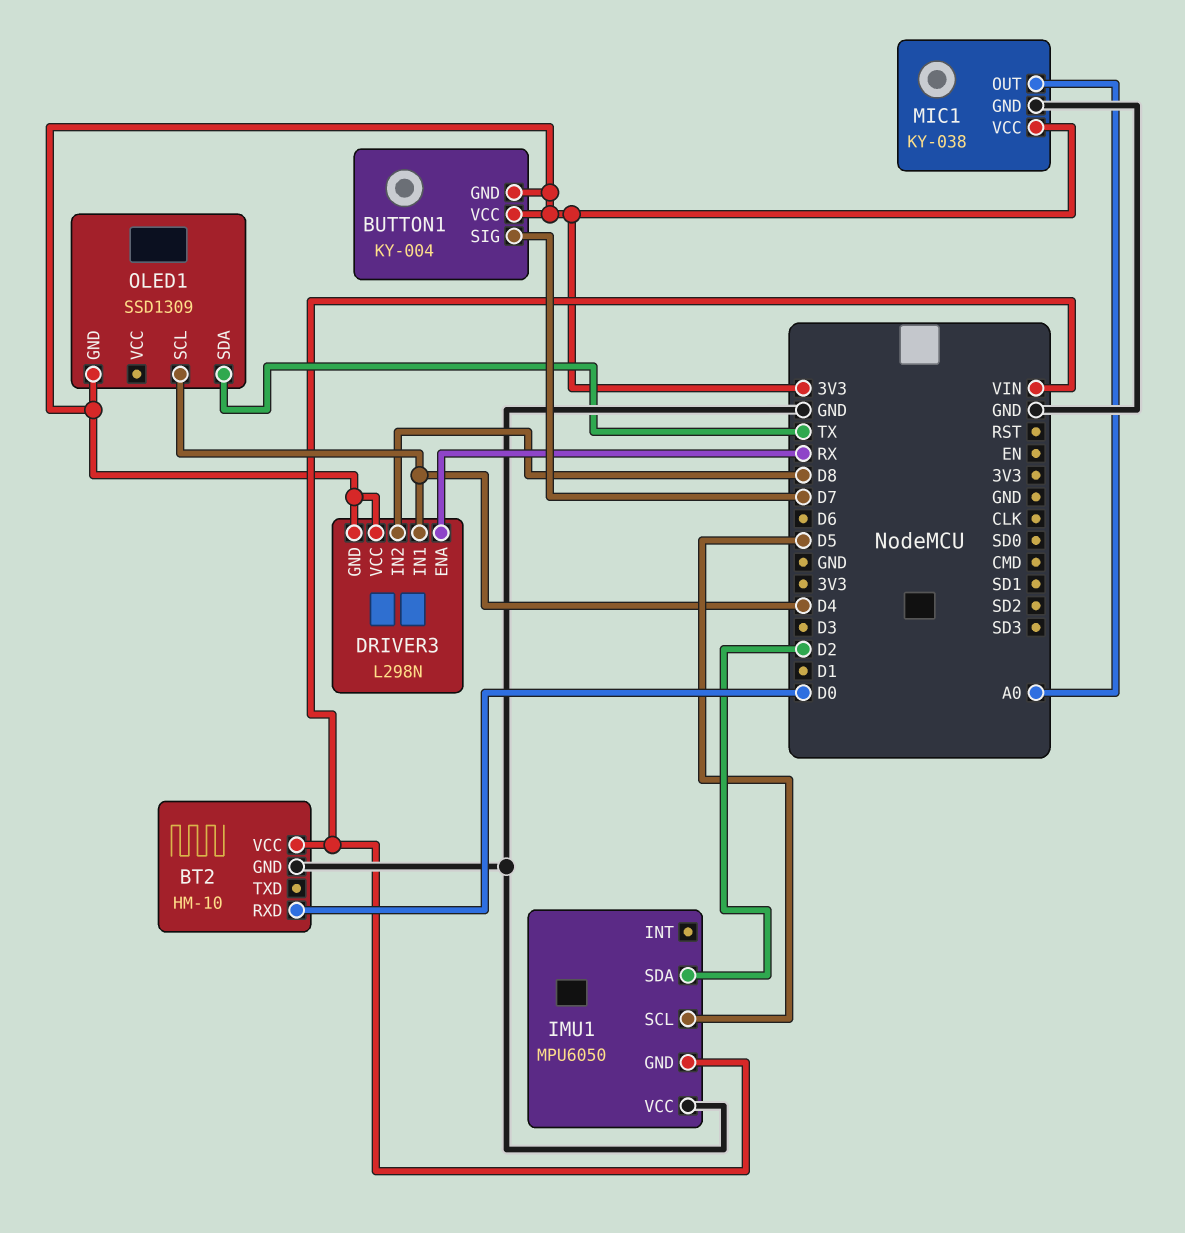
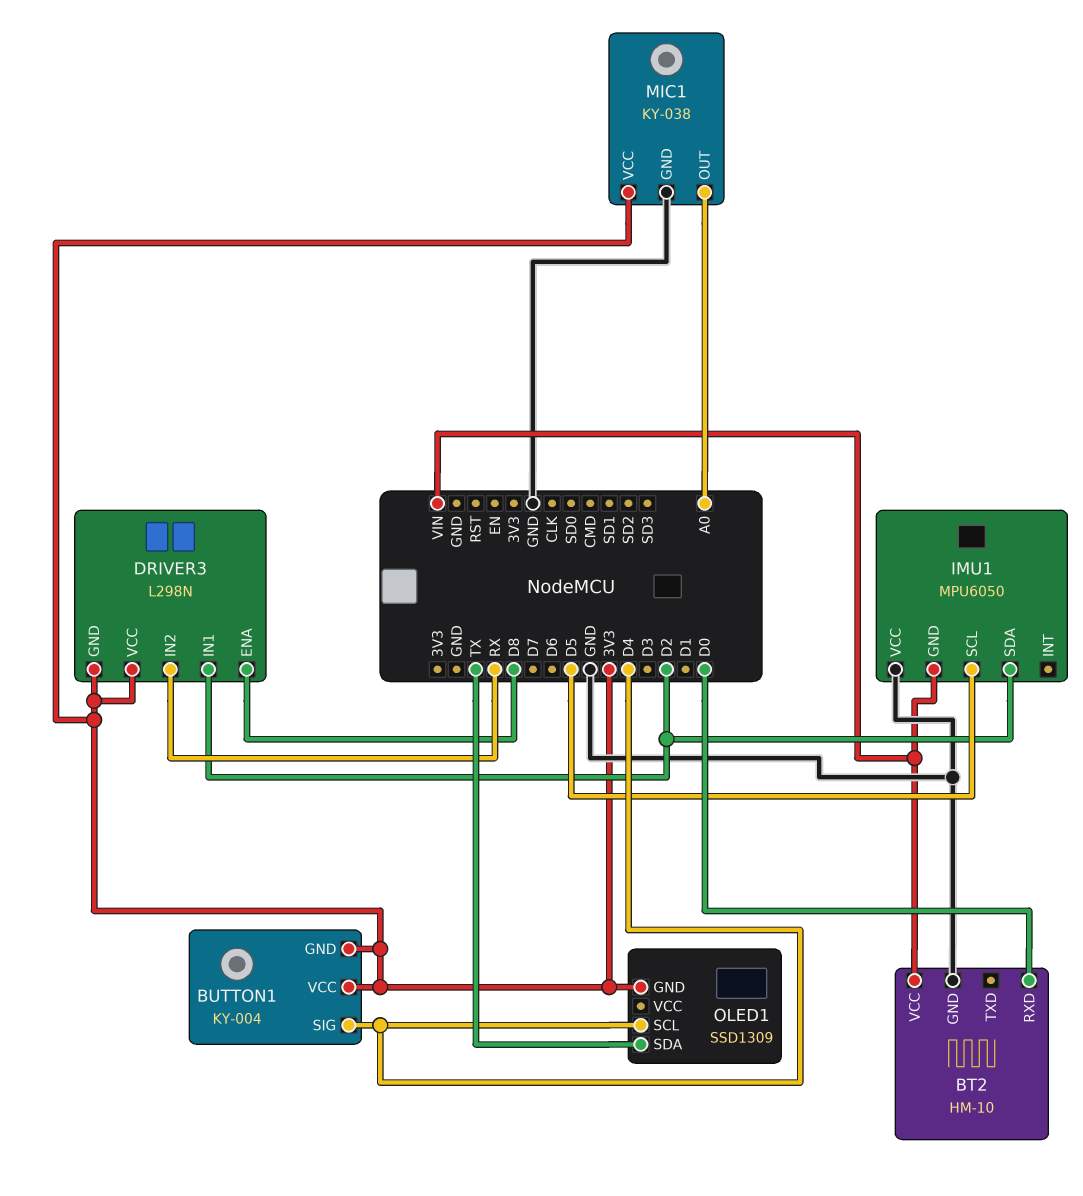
BUTTON1 pin SIG: D7 -> D4
DRIVER3 pin ENA: RX -> D8
DRIVER3 pin IN1: D4 -> D2
DRIVER3 pin IN2: D8 -> RX

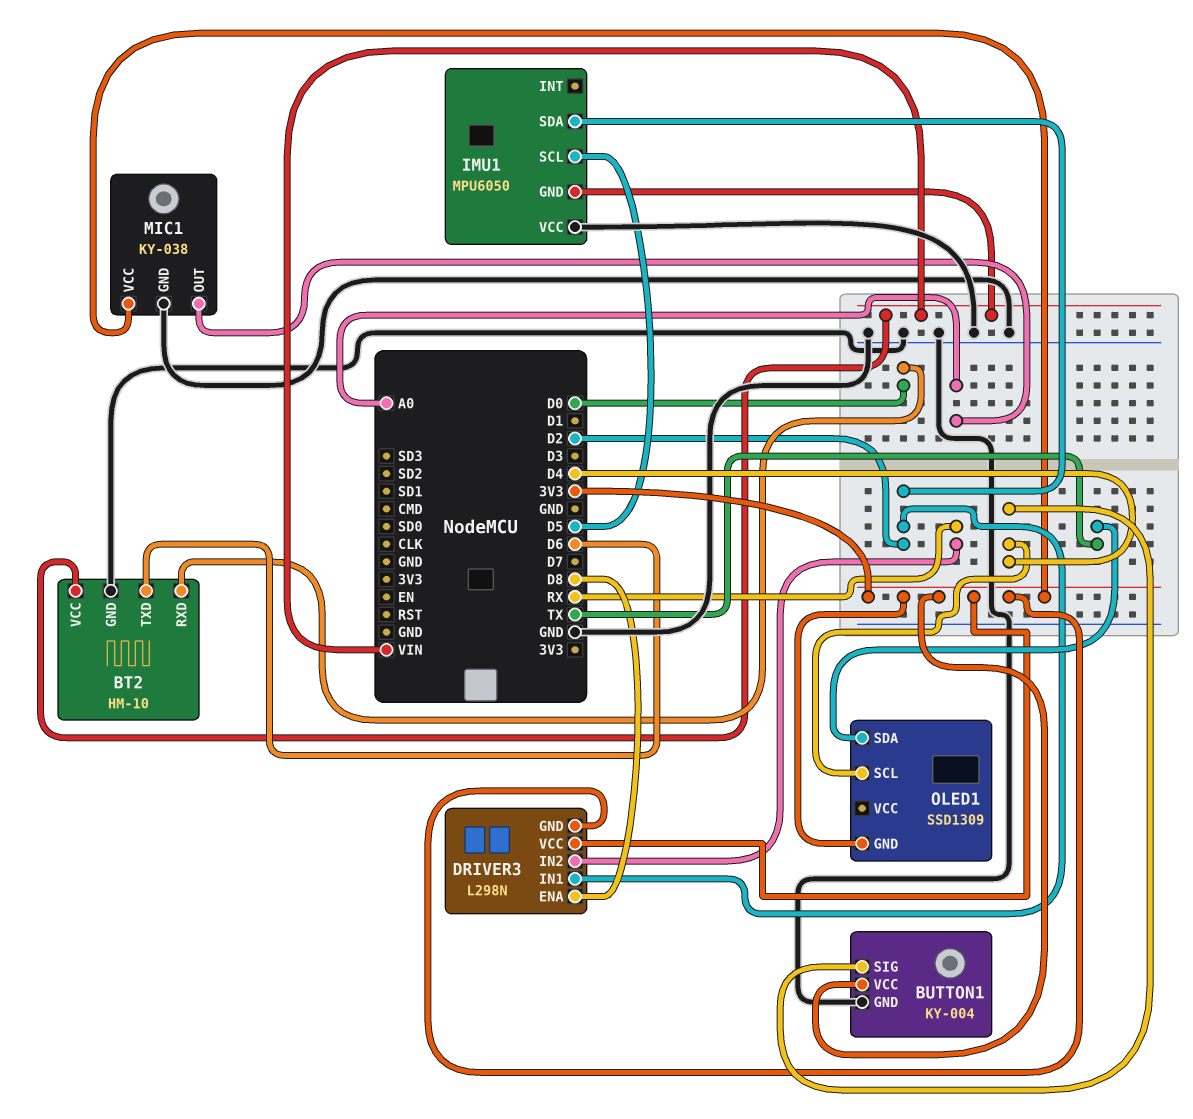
BT2 pin TXD: none -> D6
BUTTON1 pin GND: 3V3 -> GND

